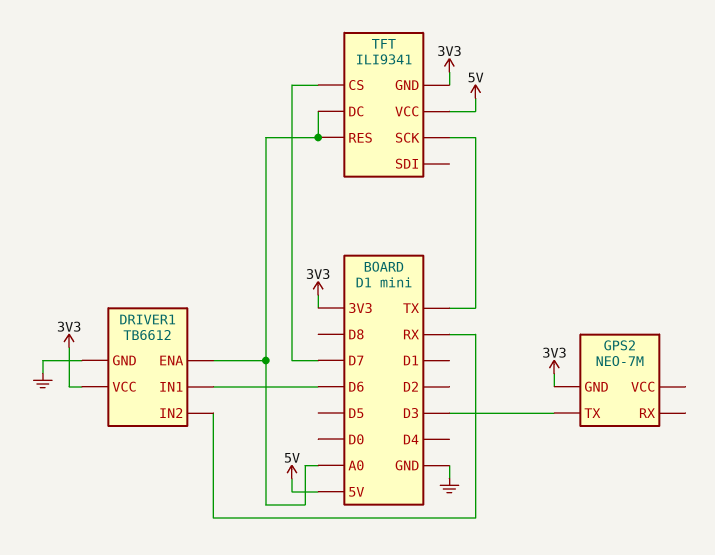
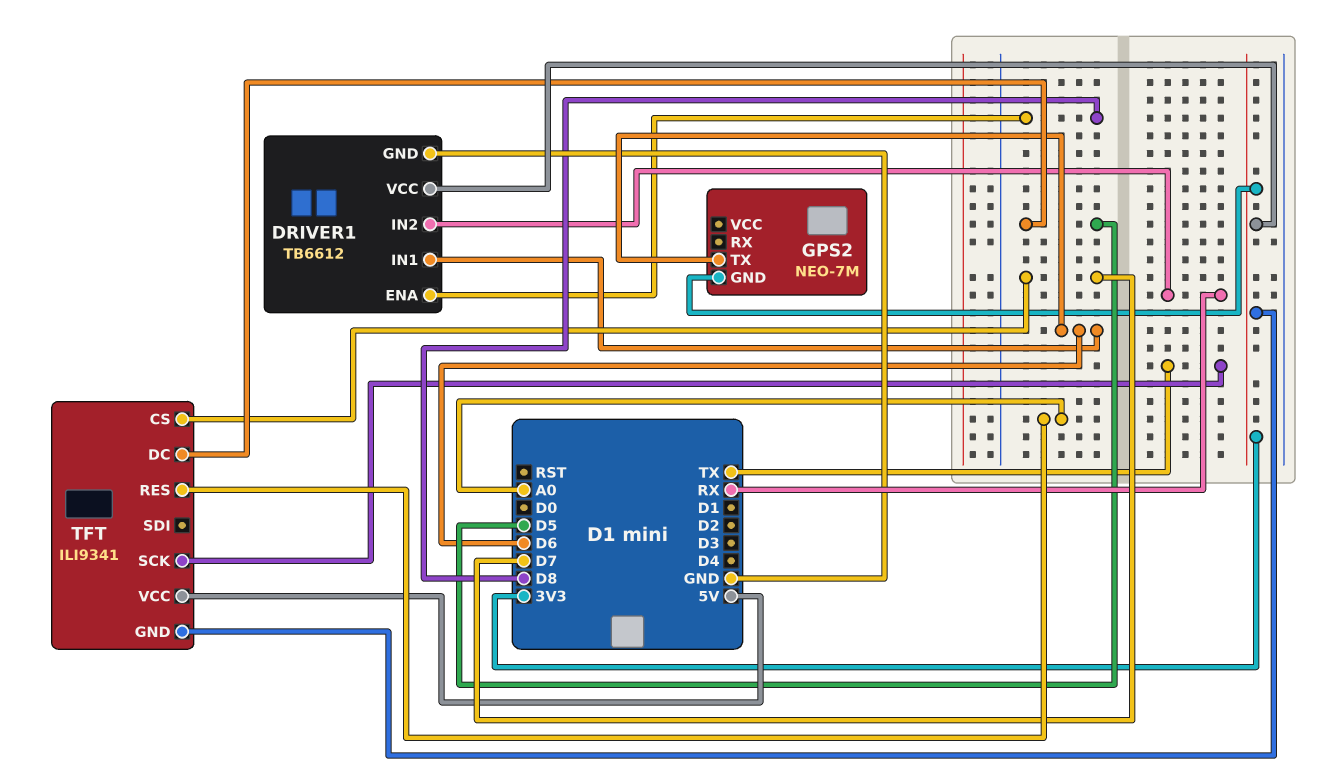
DRIVER1 pin ENA: A0 -> D8
GPS2 pin TX: D3 -> D6
TFT pin DC: A0 -> D5

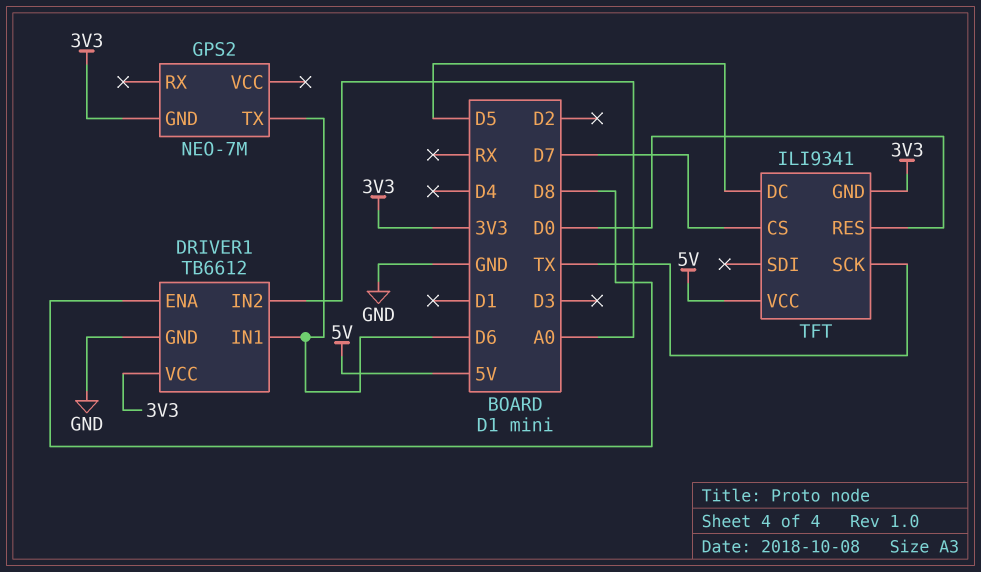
DRIVER1 pin IN2: RX -> A0
TFT pin RES: A0 -> D0

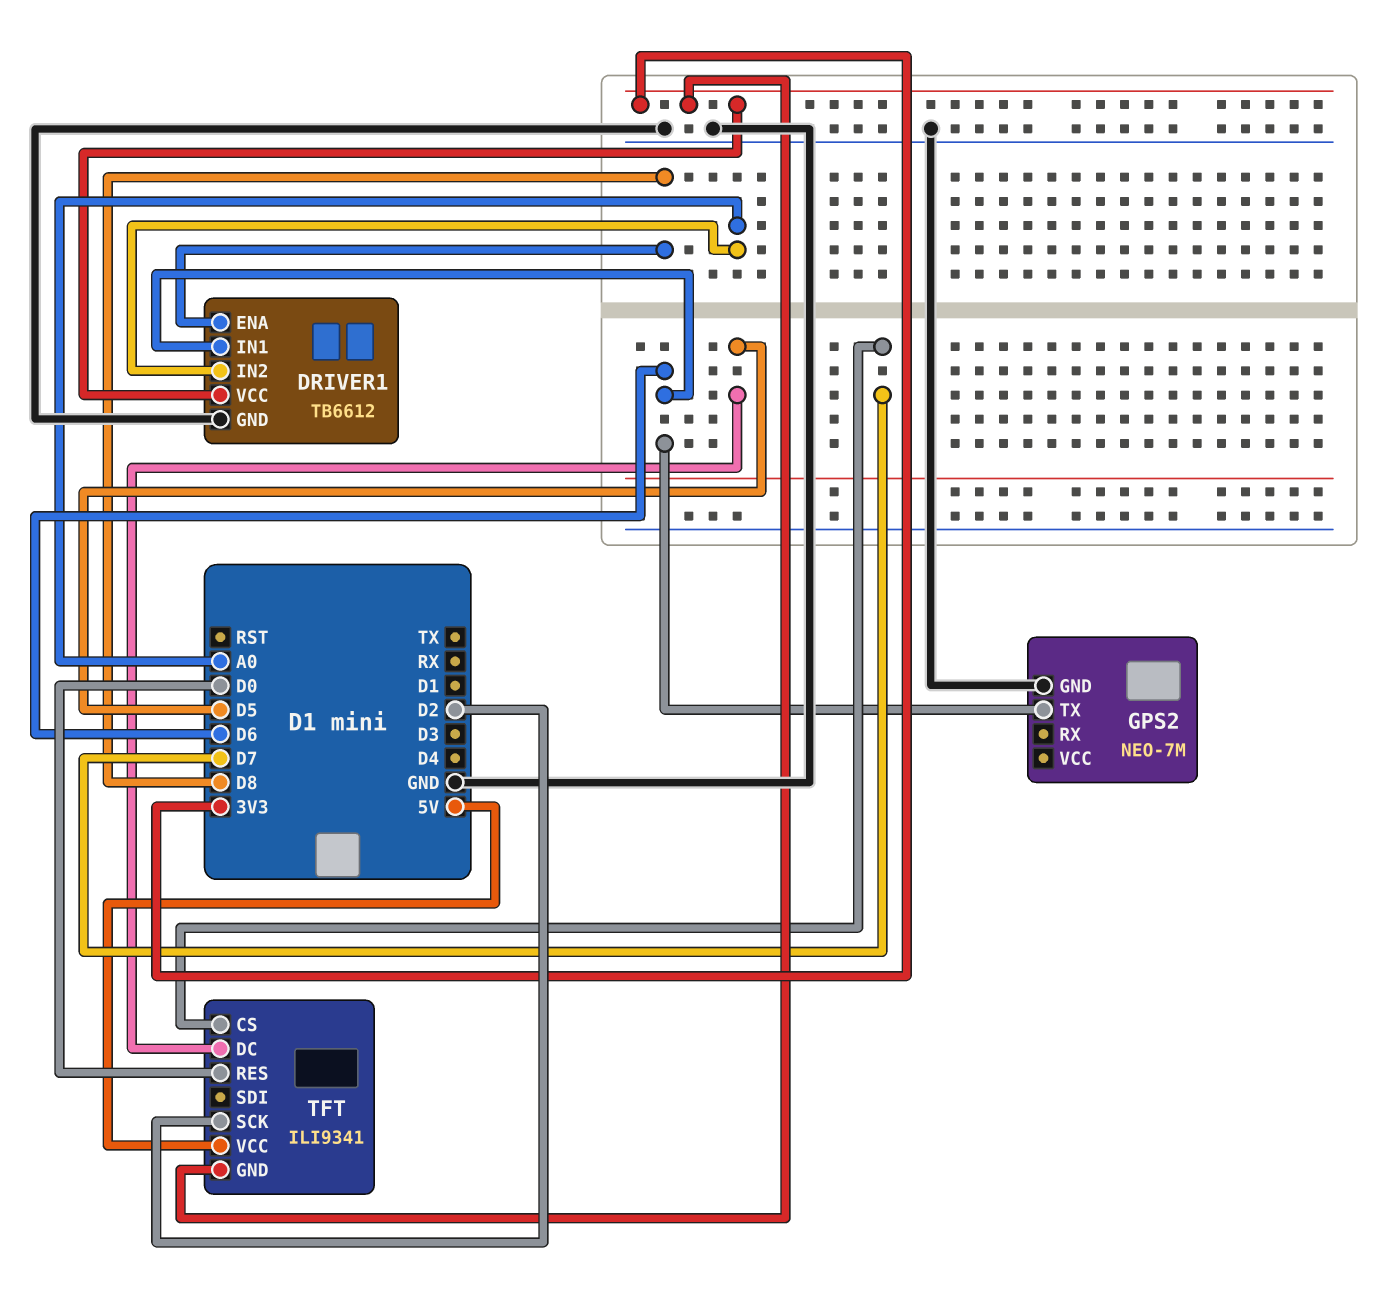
GPS2 pin GND: 3V3 -> GND
TFT pin SCK: TX -> D2

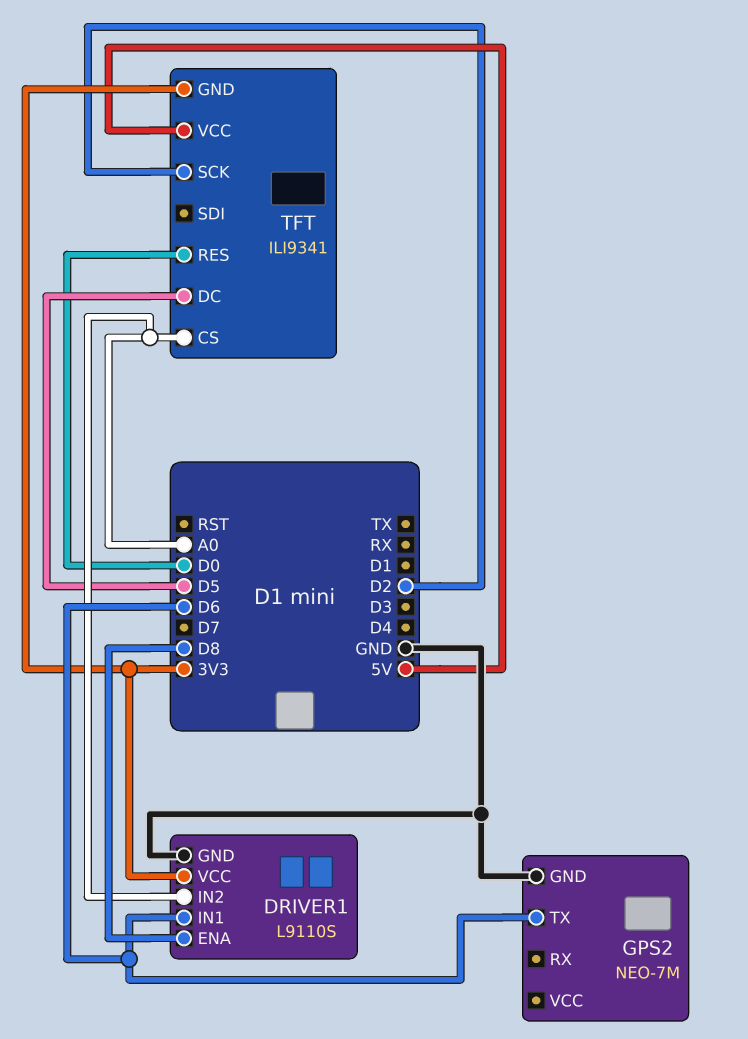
DRIVER1: TB6612 -> L9110S
TFT pin CS: D7 -> A0

